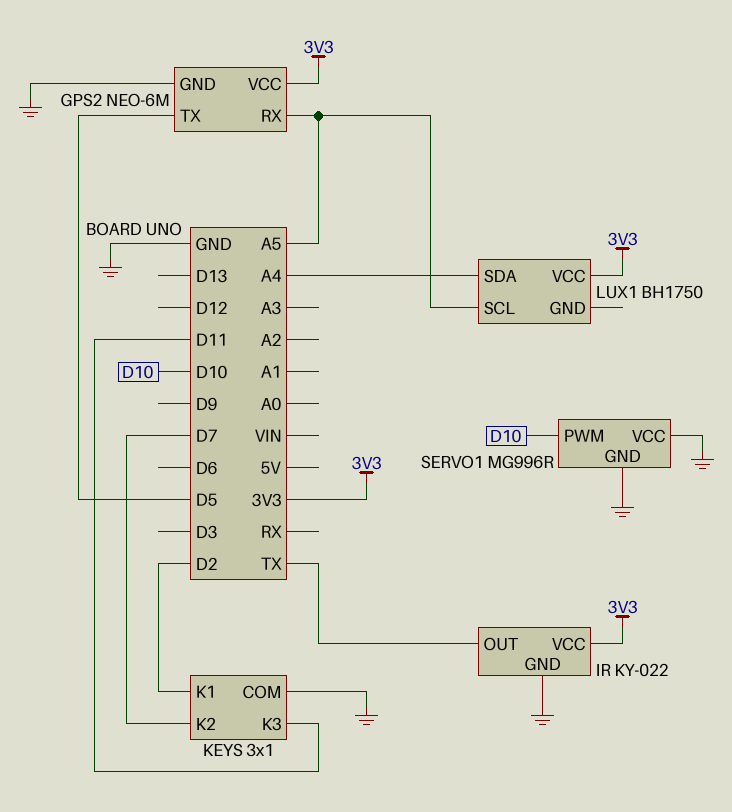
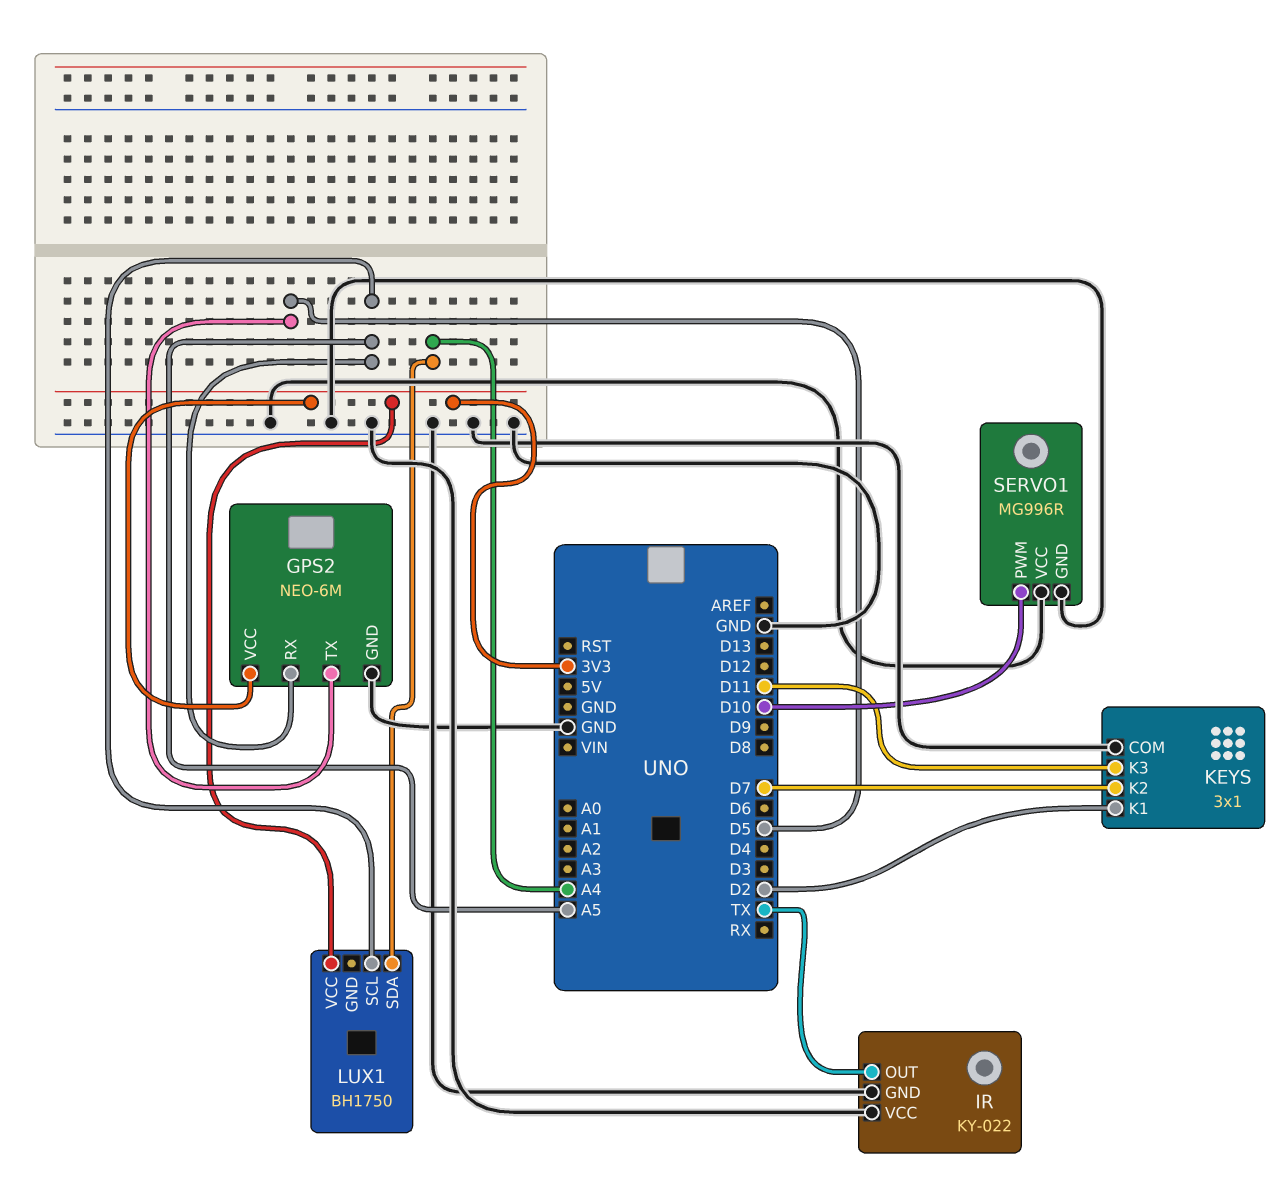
IR pin VCC: 3V3 -> GND

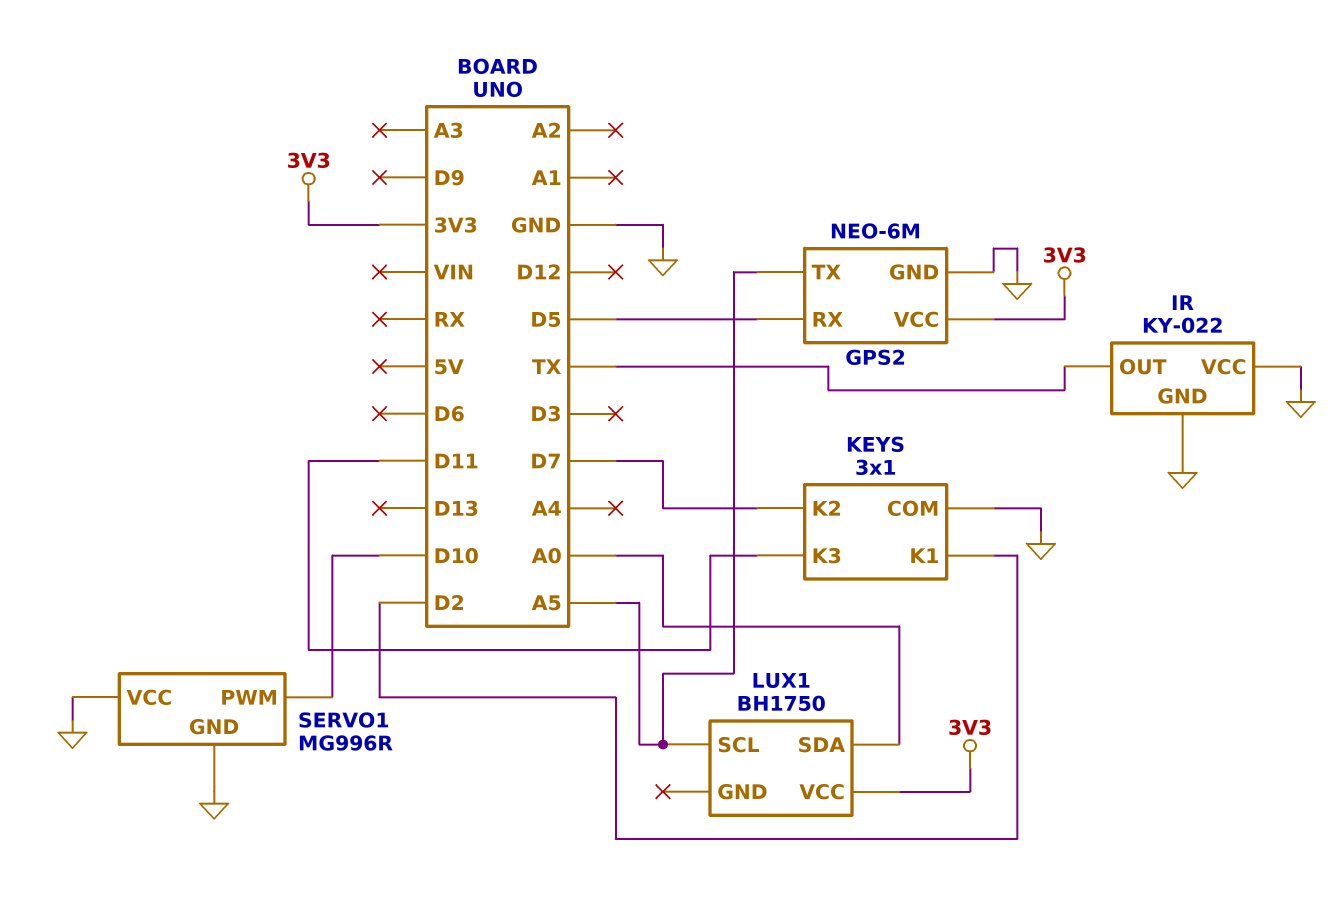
GPS2 pin RX: A5 -> D5
GPS2 pin TX: D5 -> A5
LUX1 pin SDA: A4 -> A0

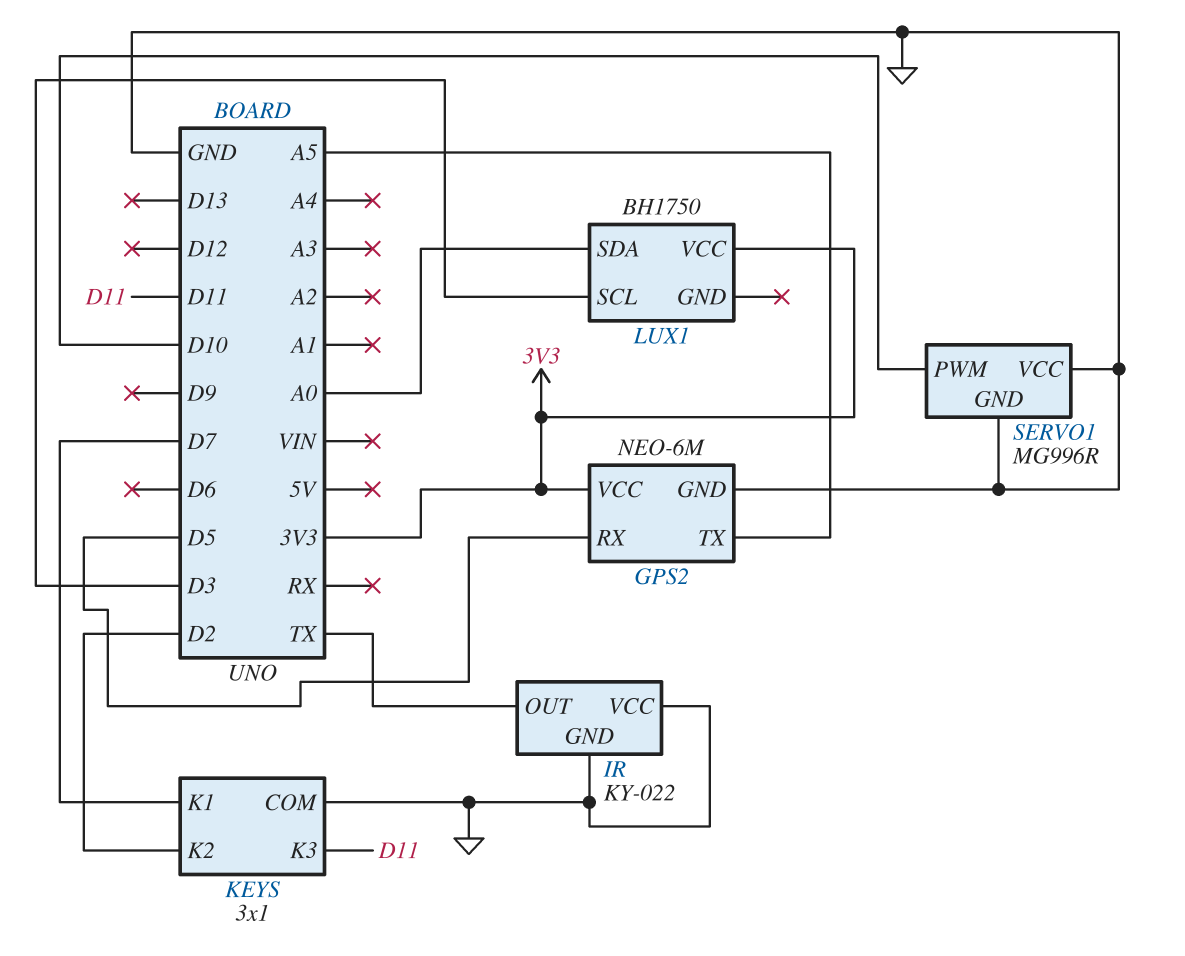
KEYS pin K1: D2 -> D7
KEYS pin K2: D7 -> D2
LUX1 pin SCL: A5 -> D3

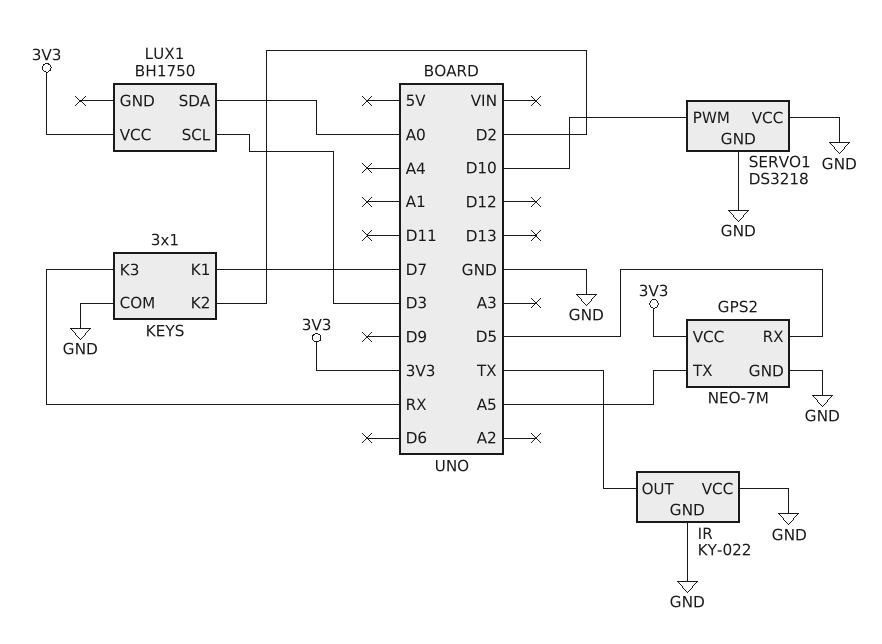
GPS2: NEO-6M -> NEO-7M
KEYS pin K3: D11 -> RX
SERVO1: MG996R -> DS3218

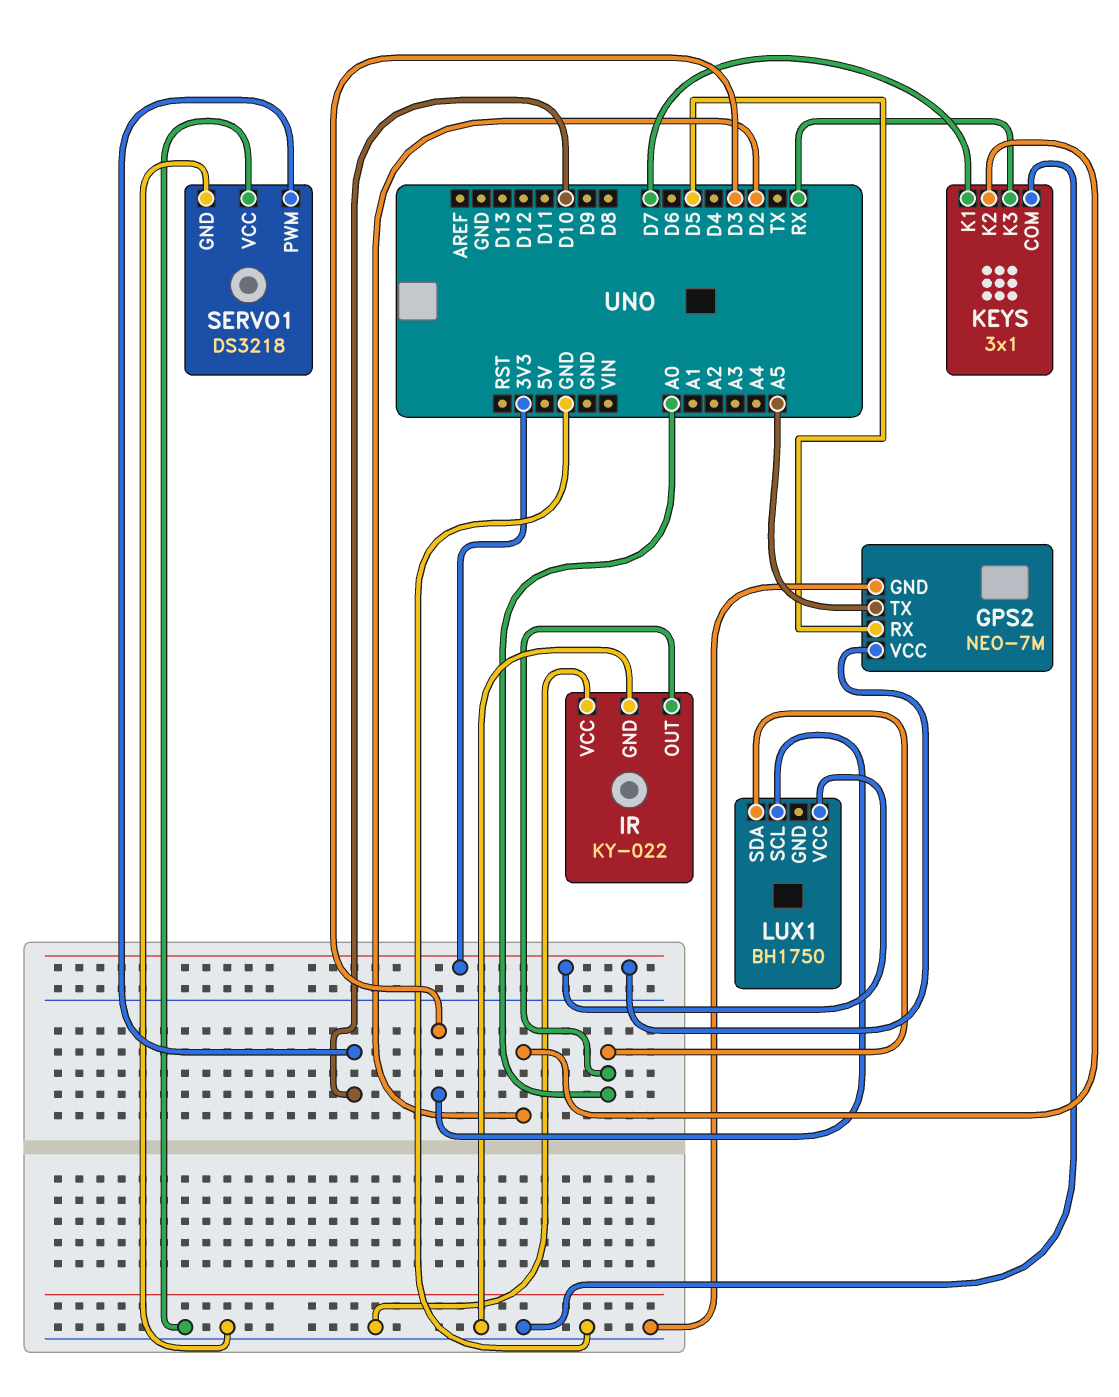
IR pin OUT: TX -> A0

